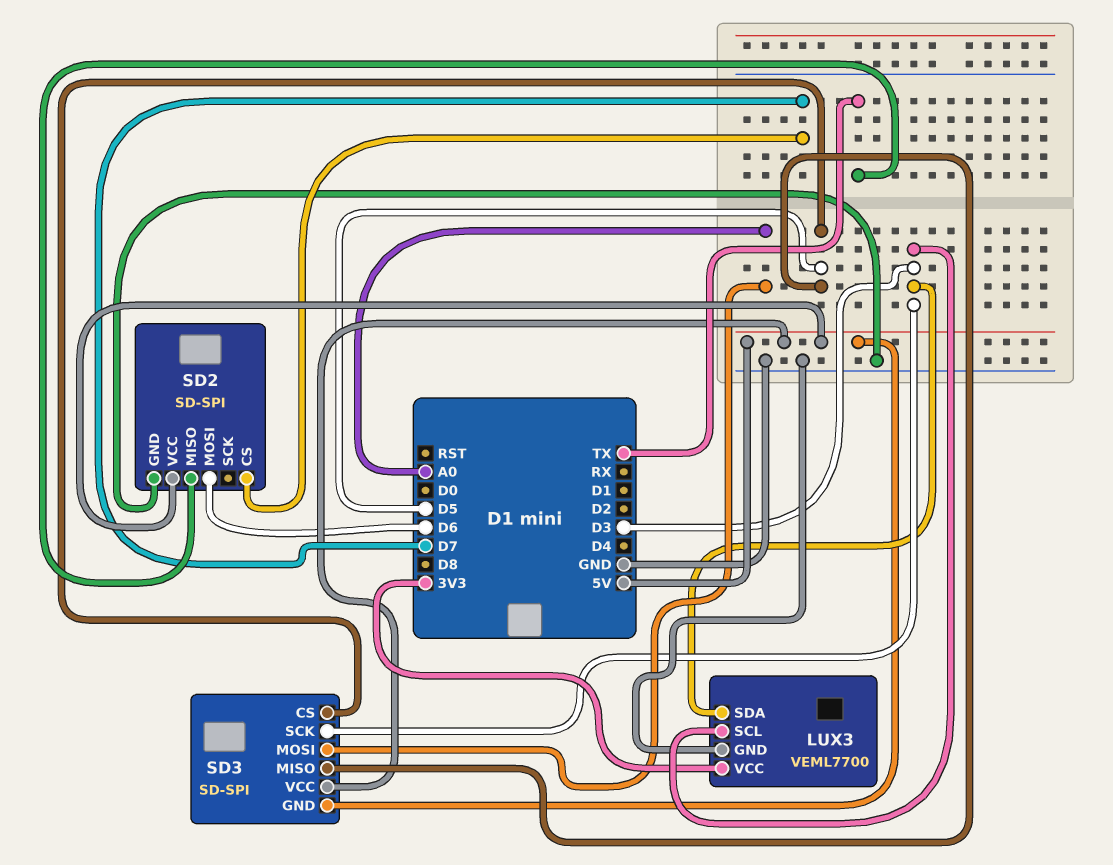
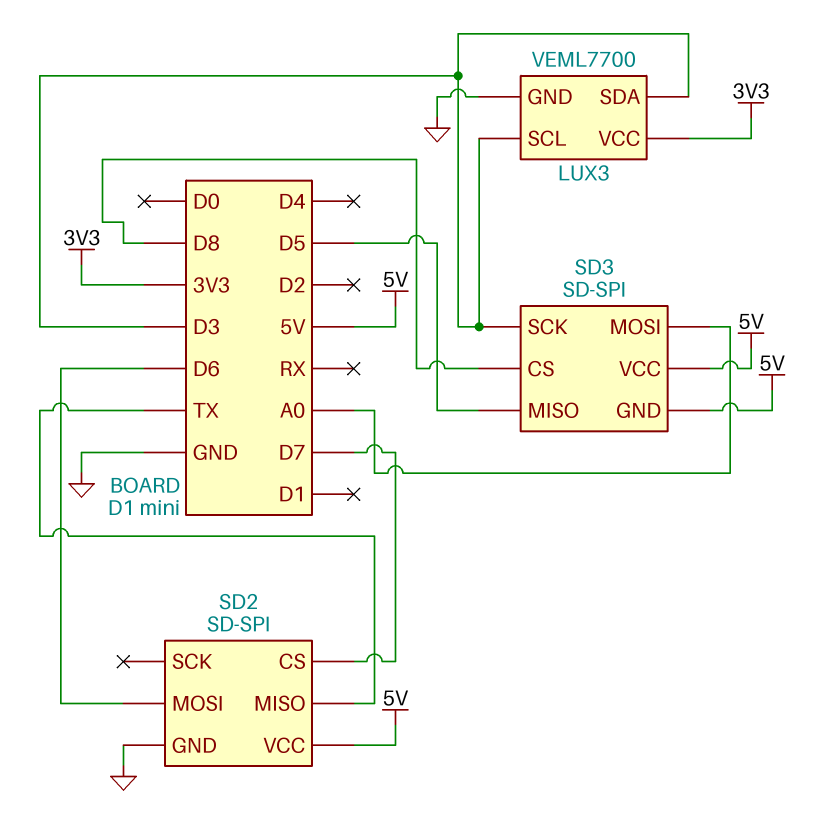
SD3 pin CS: D5 -> D8

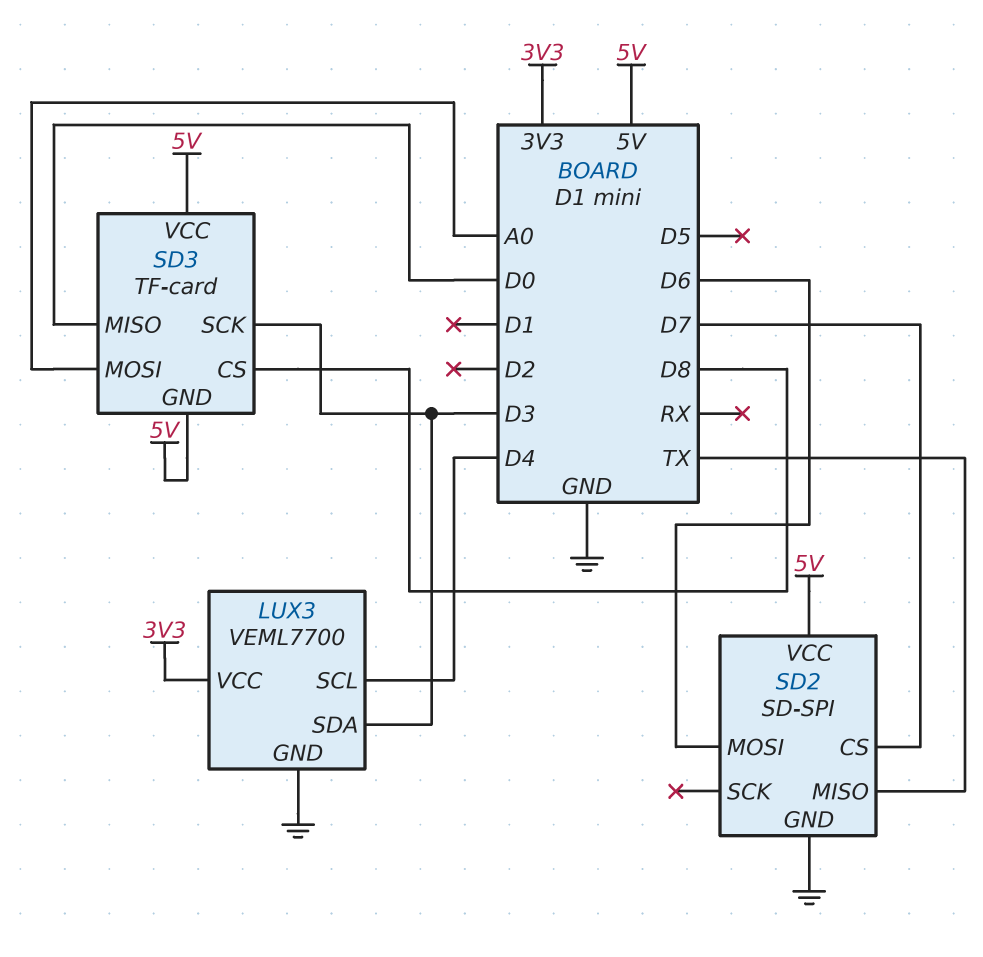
LUX3 pin SCL: D3 -> D4
SD3: SD-SPI -> TF-card
SD3 pin MISO: D5 -> D0

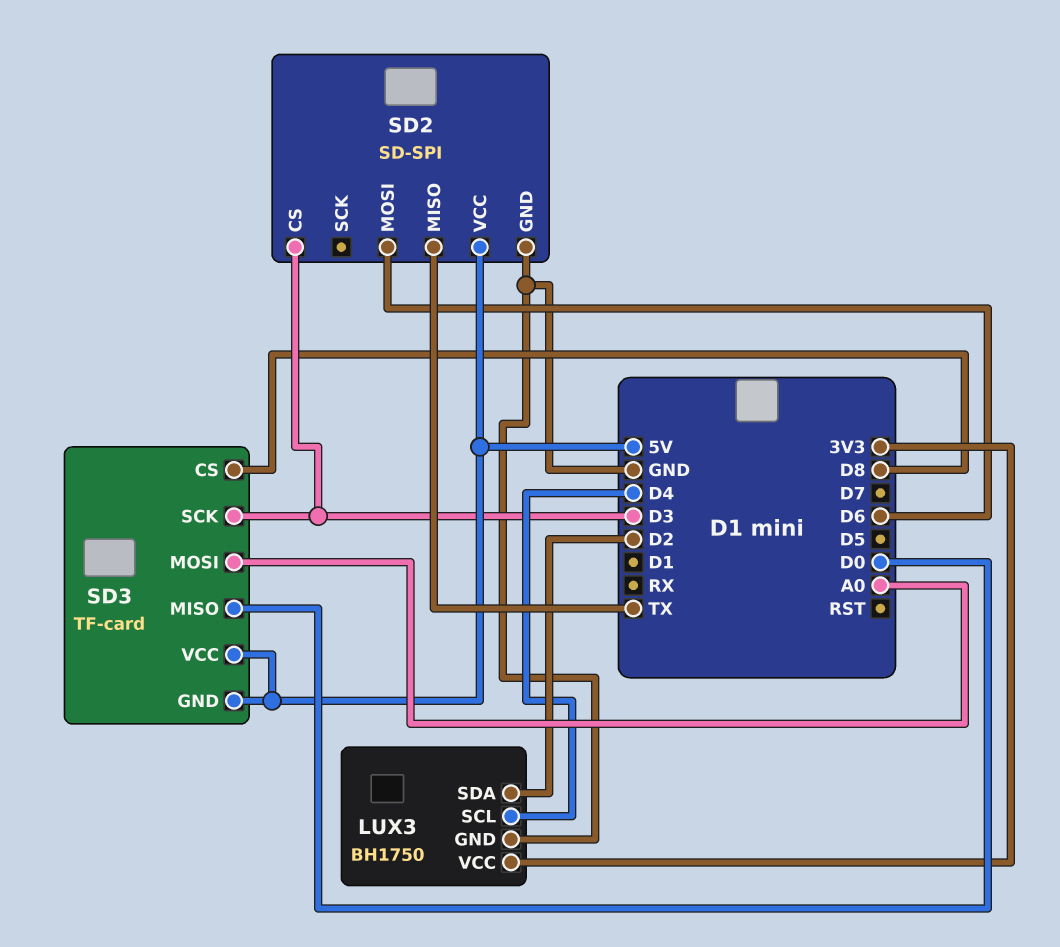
LUX3: VEML7700 -> BH1750
LUX3 pin SDA: D3 -> D2
SD2 pin CS: D7 -> D3

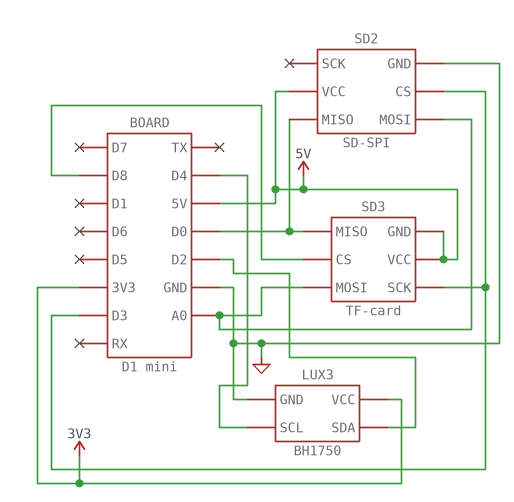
SD2 pin MISO: TX -> D0
SD2 pin MOSI: D6 -> A0

